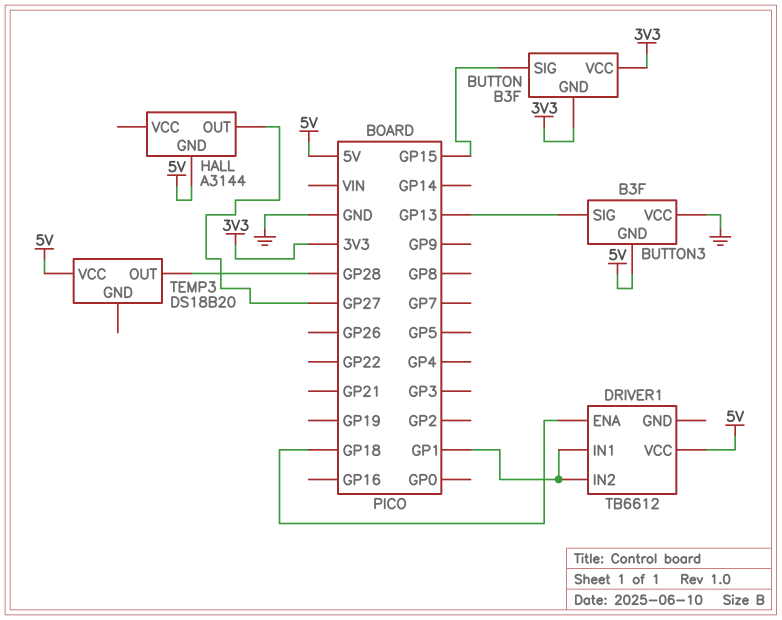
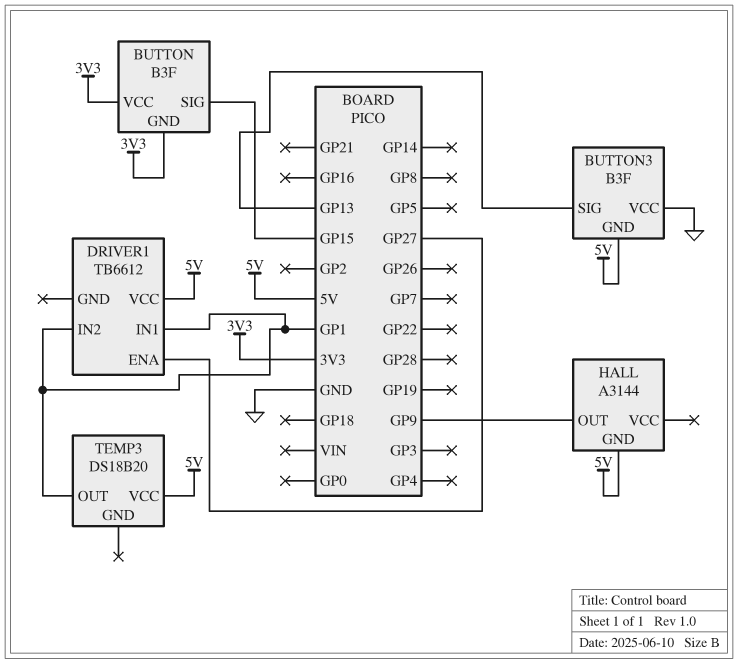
DRIVER1 pin ENA: GP18 -> GP27
HALL pin OUT: GP27 -> GP9
TEMP3 pin OUT: GP28 -> GP1

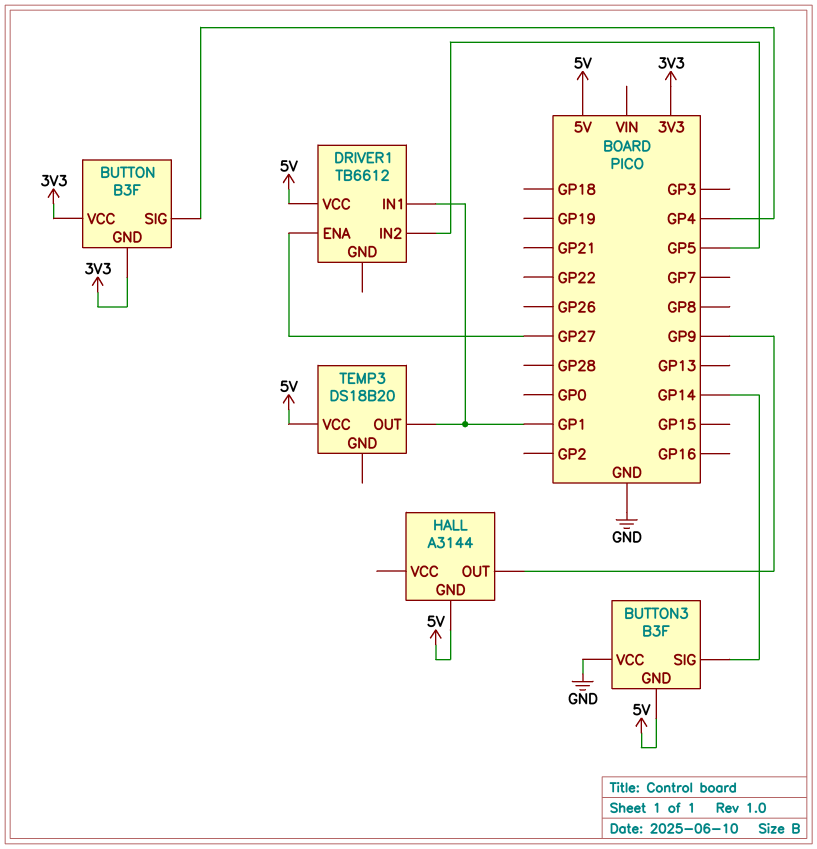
BUTTON pin SIG: GP15 -> GP4
BUTTON3 pin SIG: GP13 -> GP14
DRIVER1 pin IN2: GP1 -> GP5

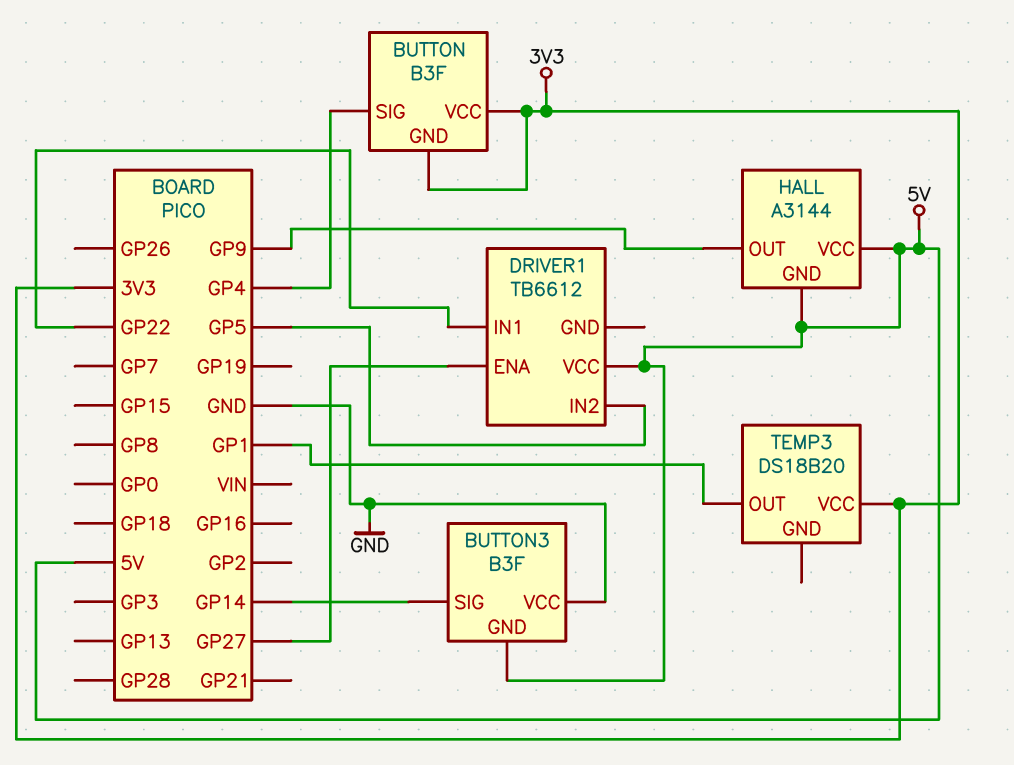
DRIVER1 pin IN1: GP1 -> GP22
HALL pin VCC: none -> 5V
TEMP3 pin VCC: 5V -> 3V3

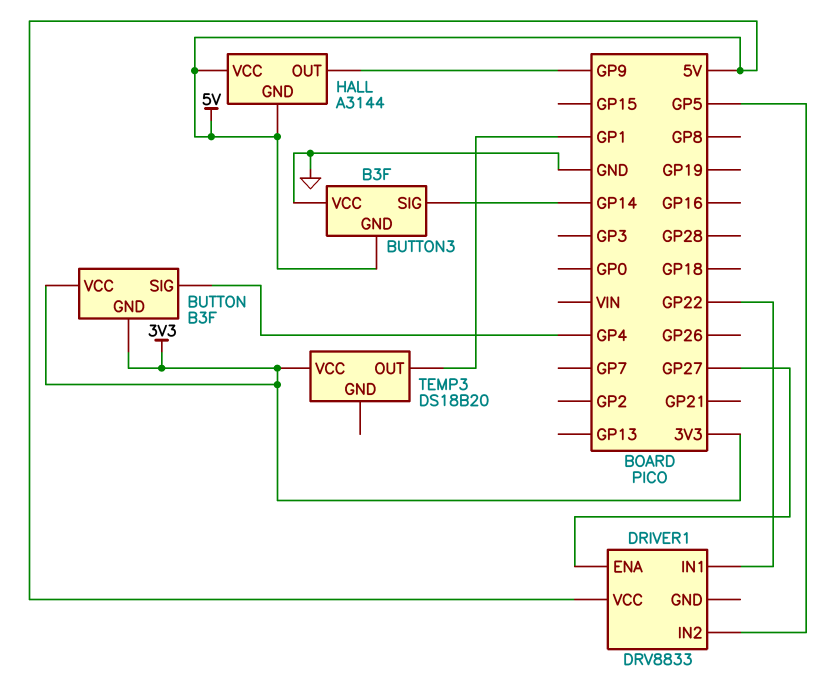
DRIVER1: TB6612 -> DRV8833

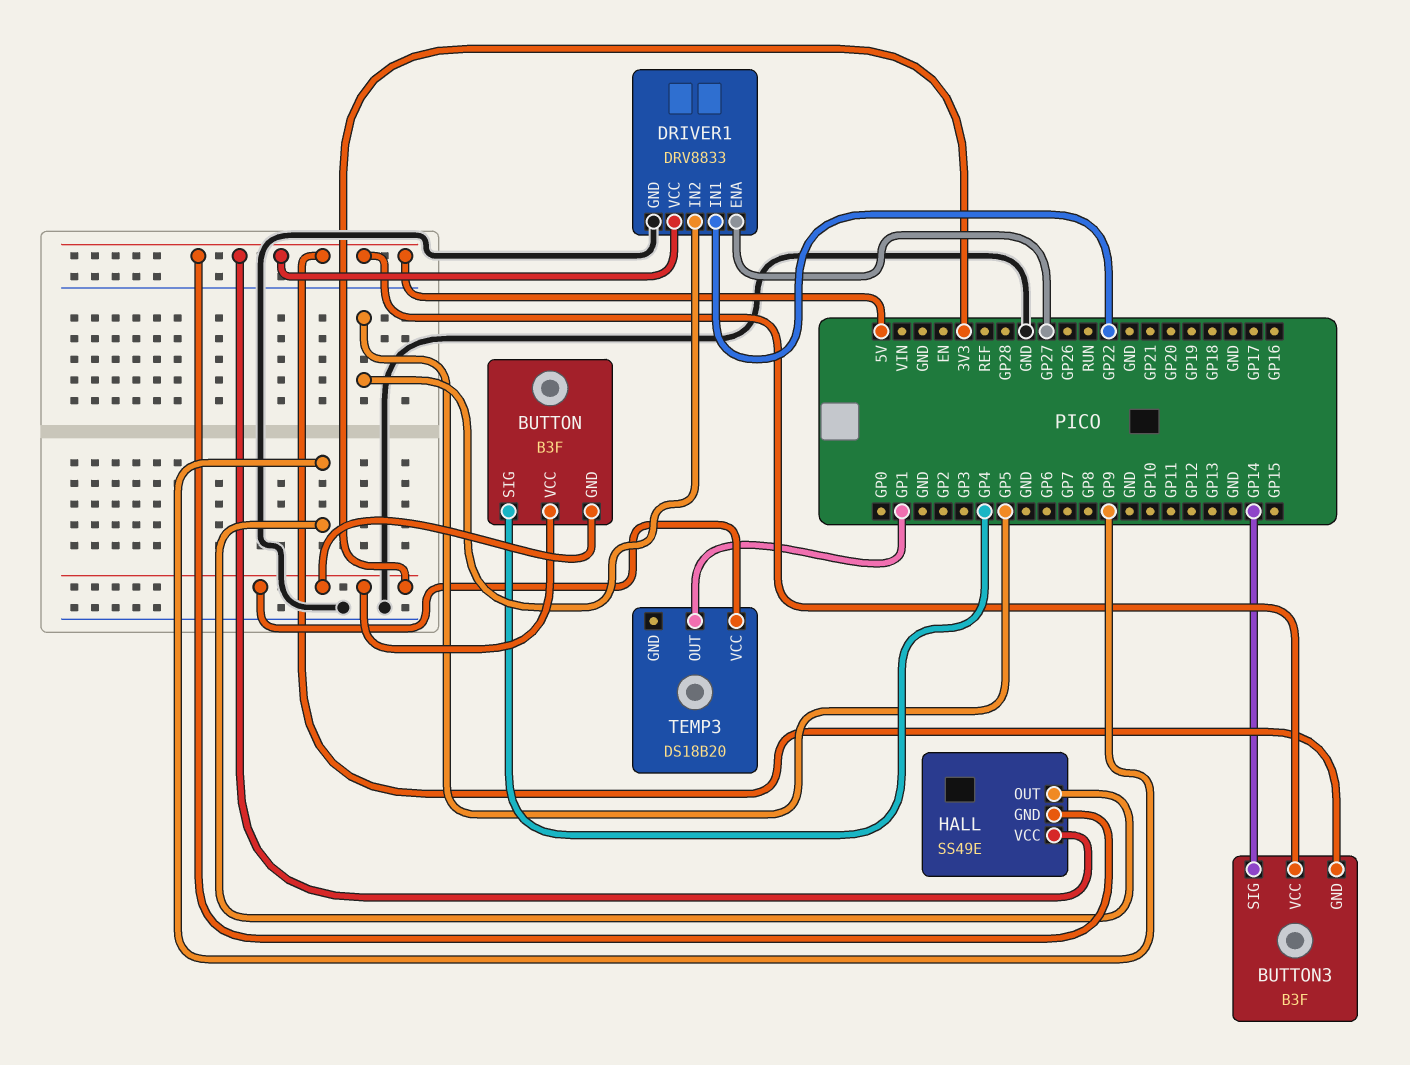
BUTTON3 pin VCC: GND -> 5V
DRIVER1 pin GND: none -> GND
HALL: A3144 -> SS49E

